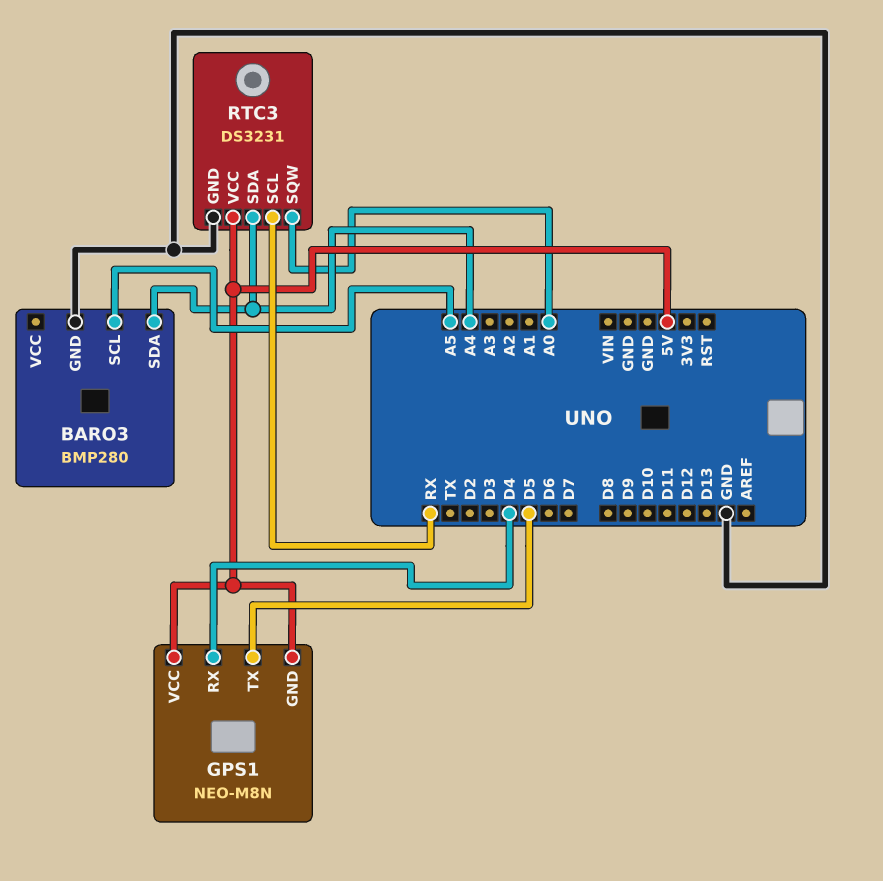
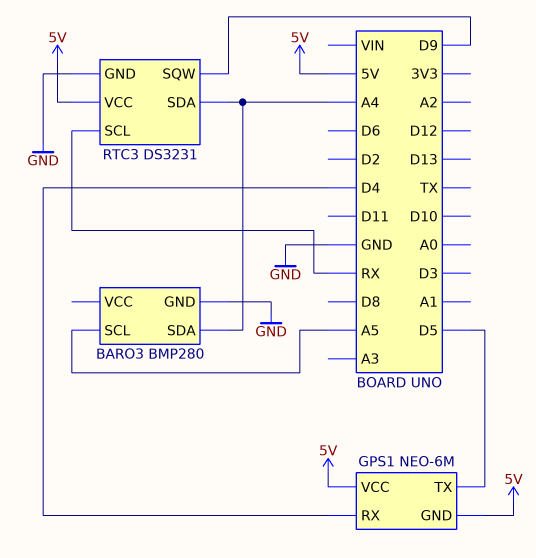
GPS1: NEO-M8N -> NEO-6M
RTC3 pin SQW: A0 -> D9

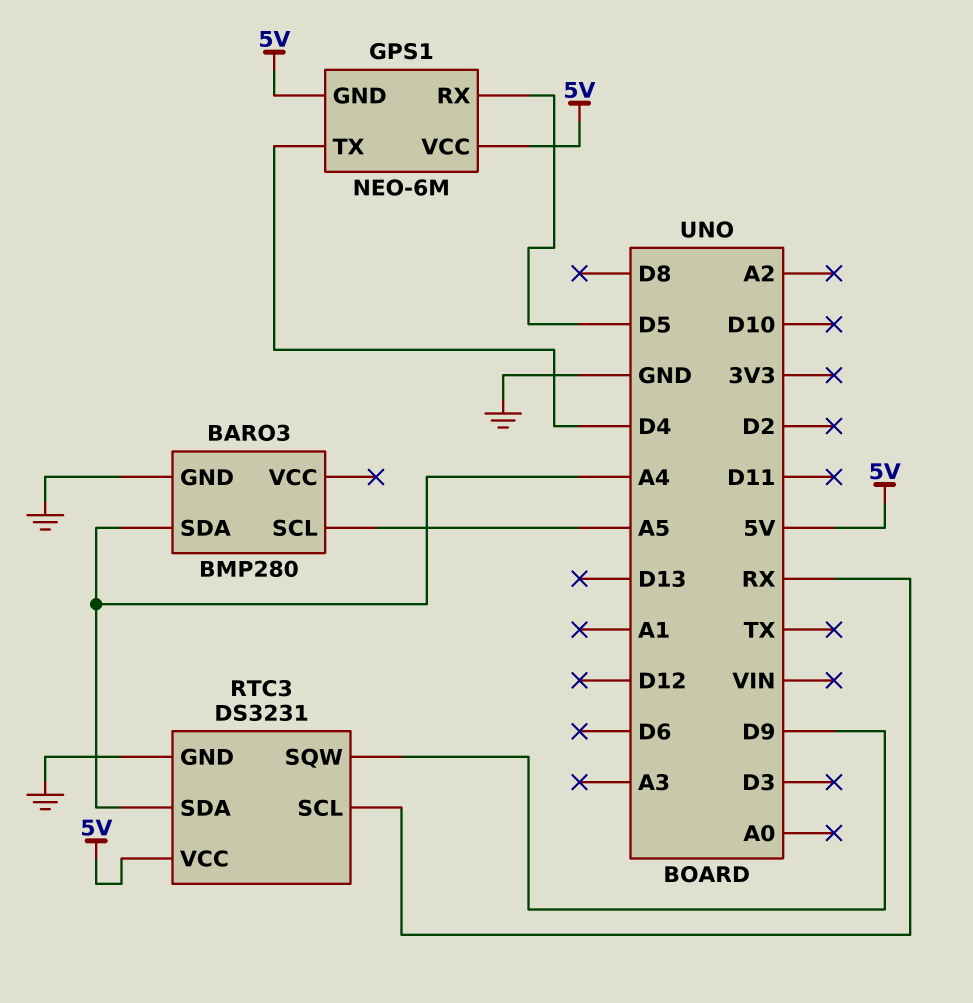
GPS1 pin RX: D4 -> D5
GPS1 pin TX: D5 -> D4

